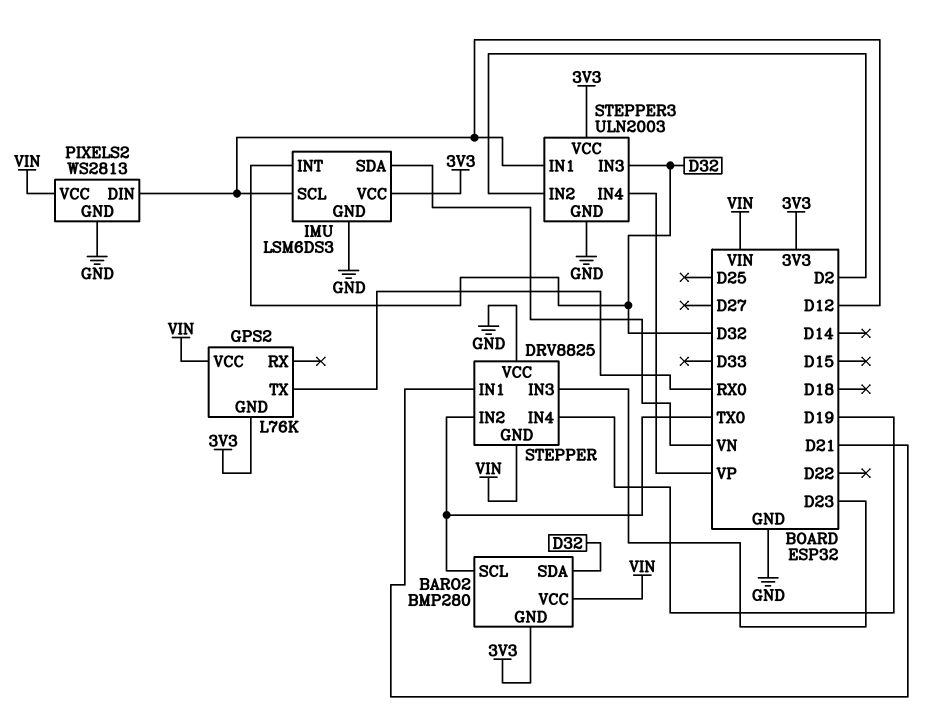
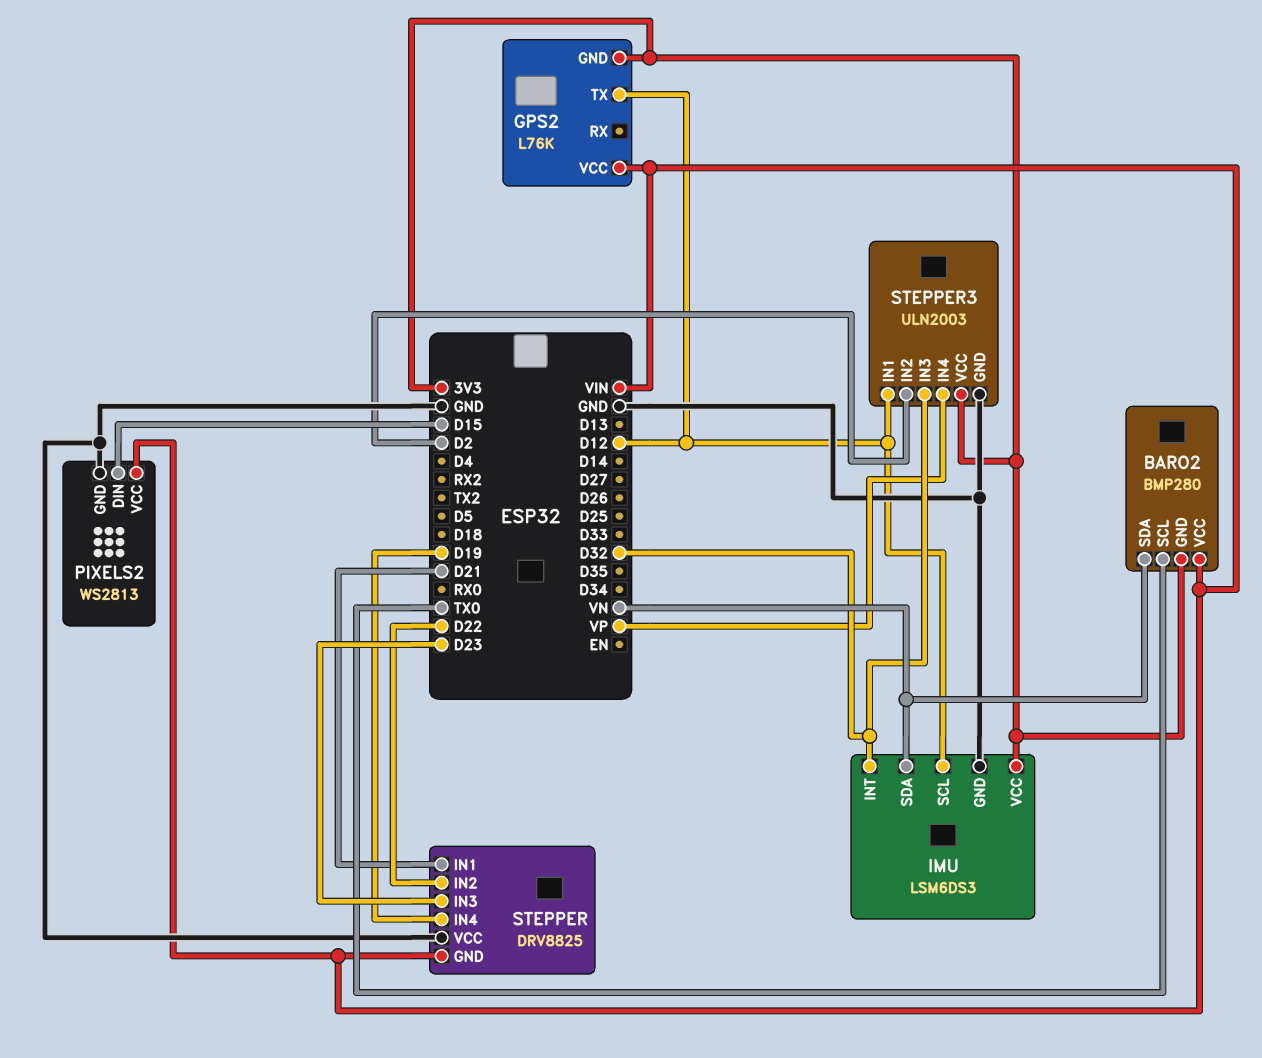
BARO2 pin SDA: D32 -> VN
GPS2 pin TX: RX0 -> D12
PIXELS2 pin DIN: D12 -> D15
STEPPER pin IN2: TX0 -> D22

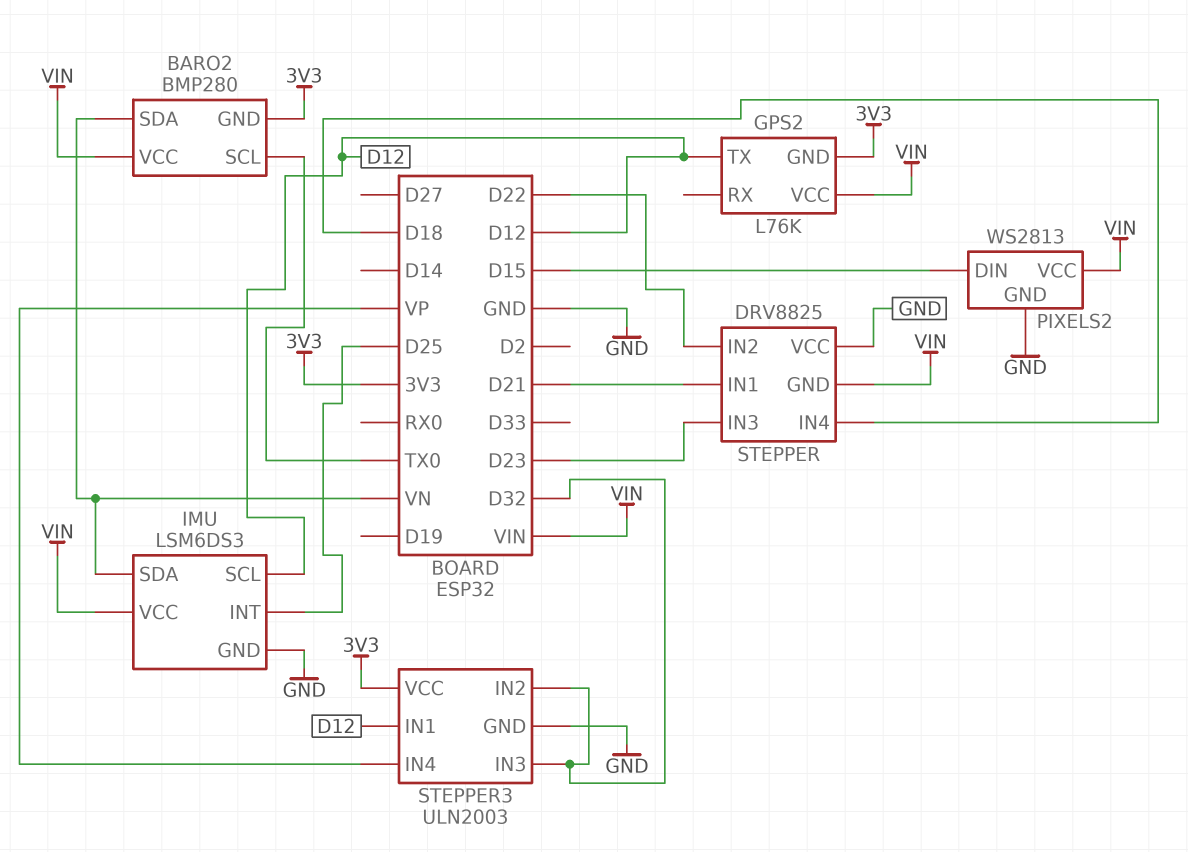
IMU pin INT: D32 -> D25
IMU pin VCC: 3V3 -> VIN
STEPPER pin IN4: D19 -> D18
STEPPER3 pin IN2: D2 -> D32

